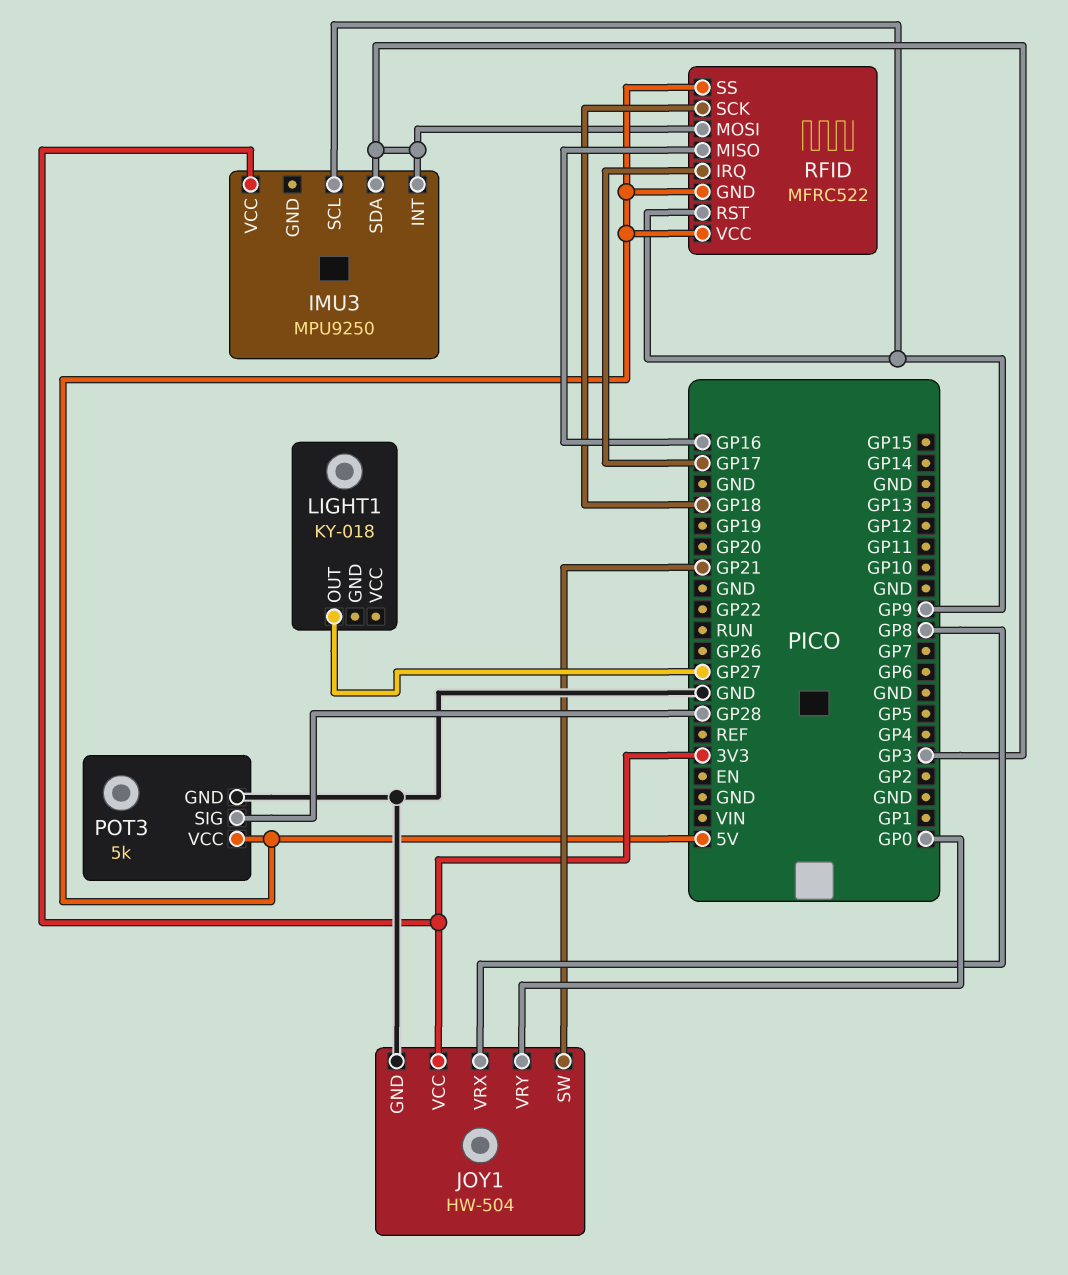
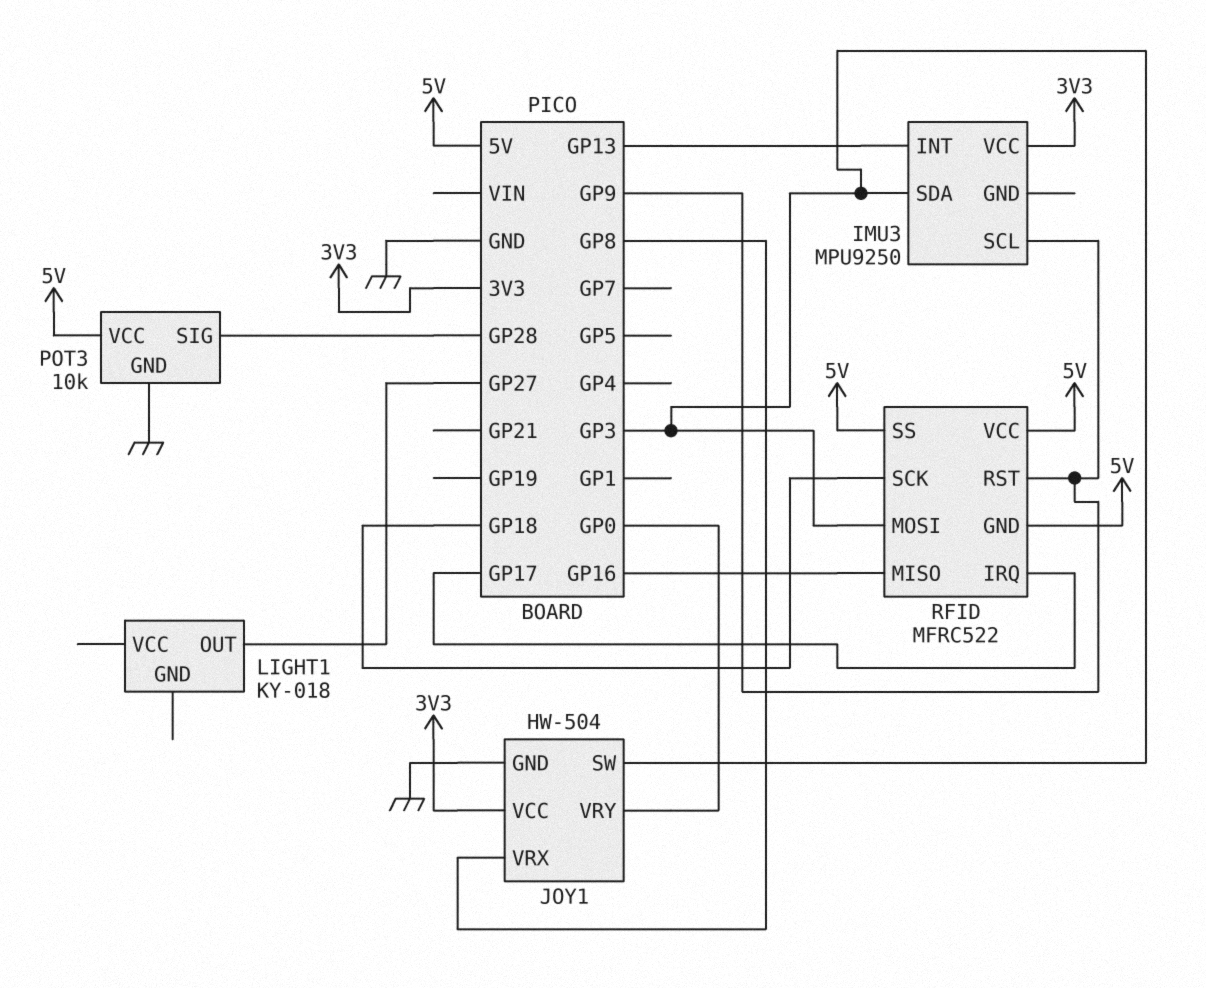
IMU3 pin INT: GP3 -> GP13
JOY1 pin SW: GP21 -> GP3
POT3: 5k -> 10k

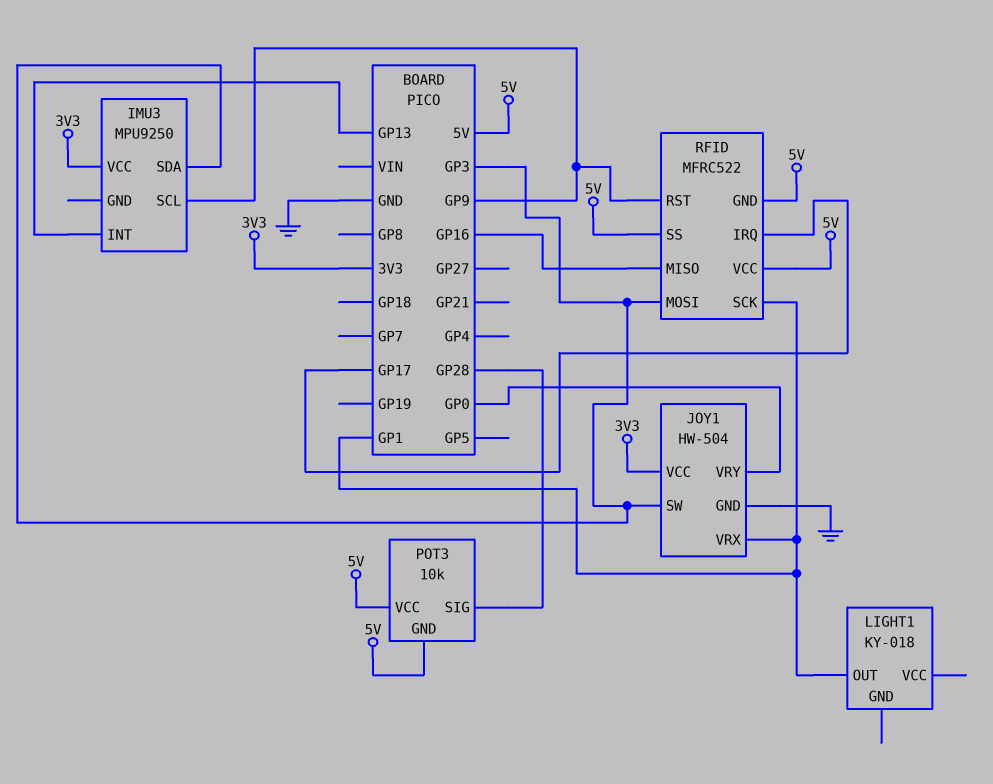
JOY1 pin VRX: GP8 -> GP1
LIGHT1 pin OUT: GP27 -> GP1
POT3 pin GND: GND -> 5V
RFID pin SCK: GP18 -> GP1

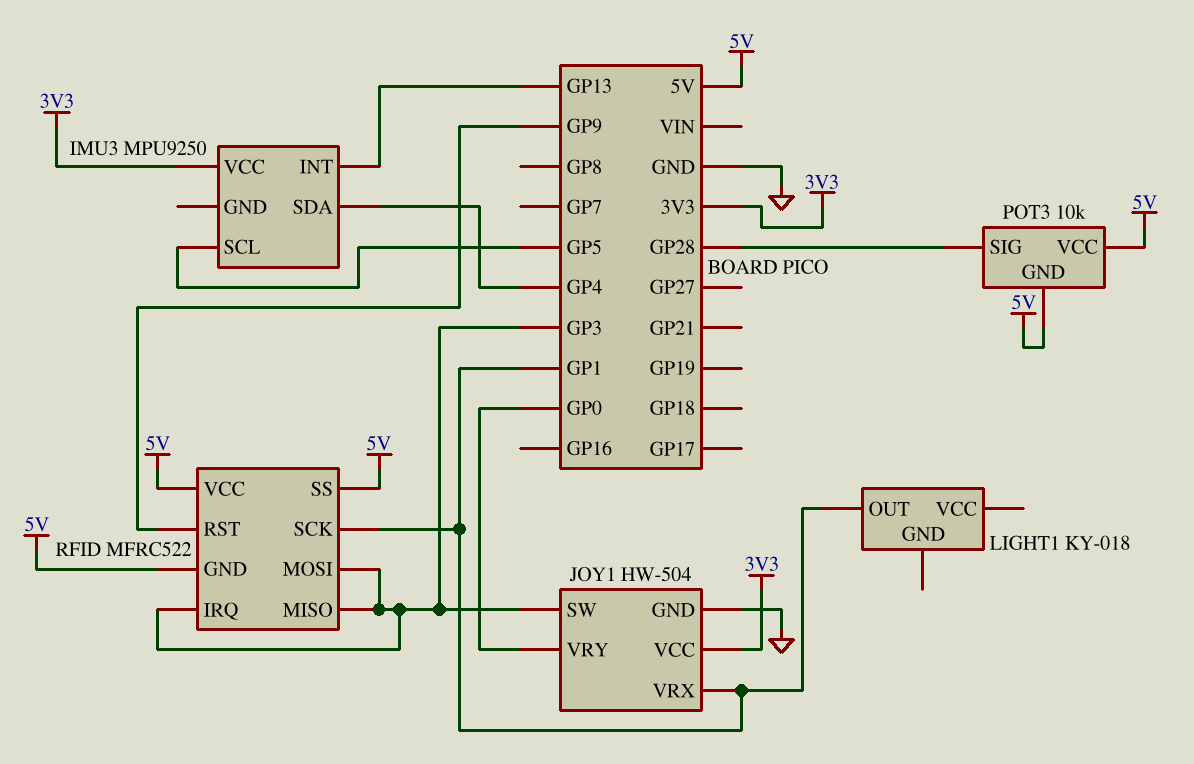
IMU3 pin SCL: GP9 -> GP5
IMU3 pin SDA: GP3 -> GP4
RFID pin IRQ: GP17 -> GP3
RFID pin MISO: GP16 -> GP3

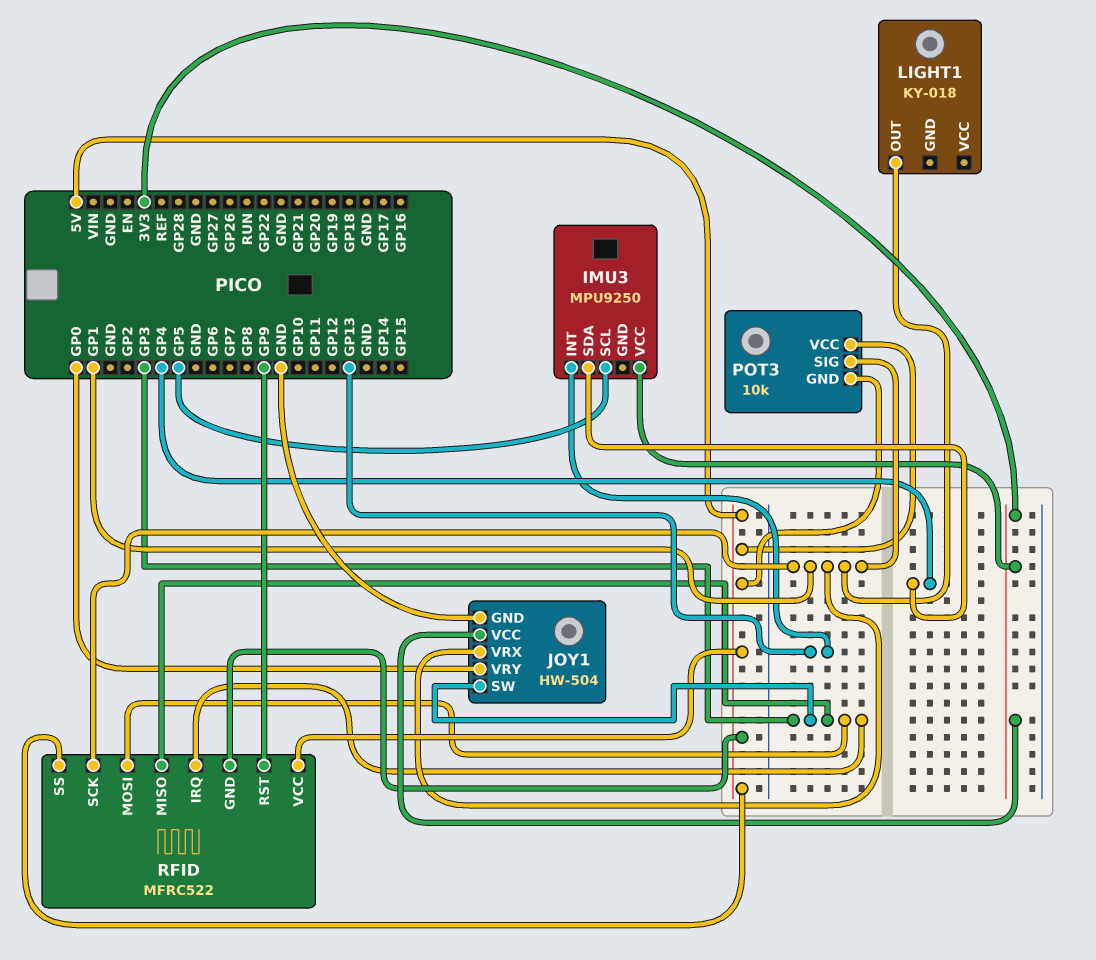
POT3 pin SIG: GP28 -> GP1

